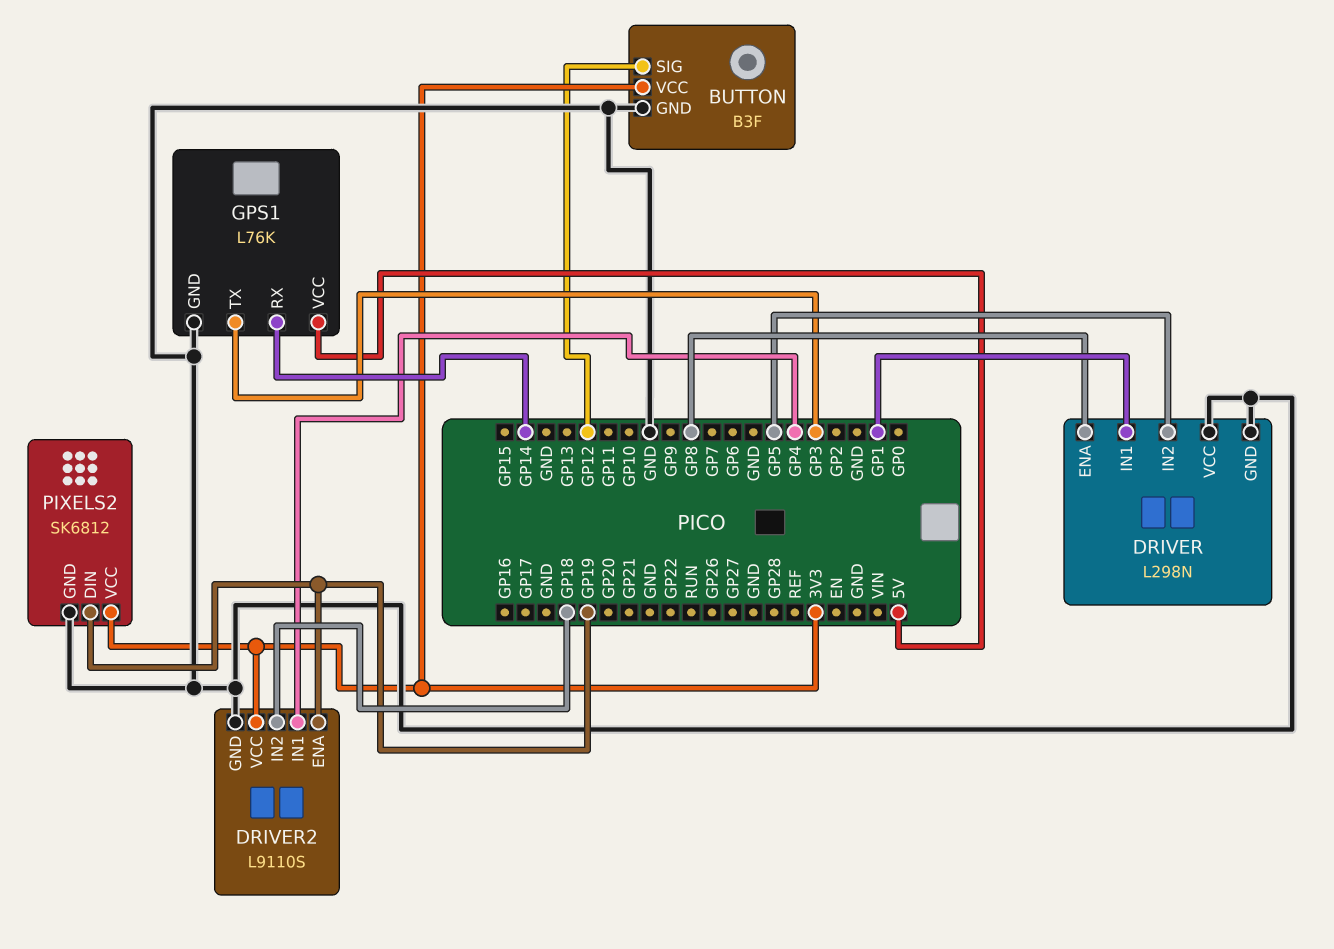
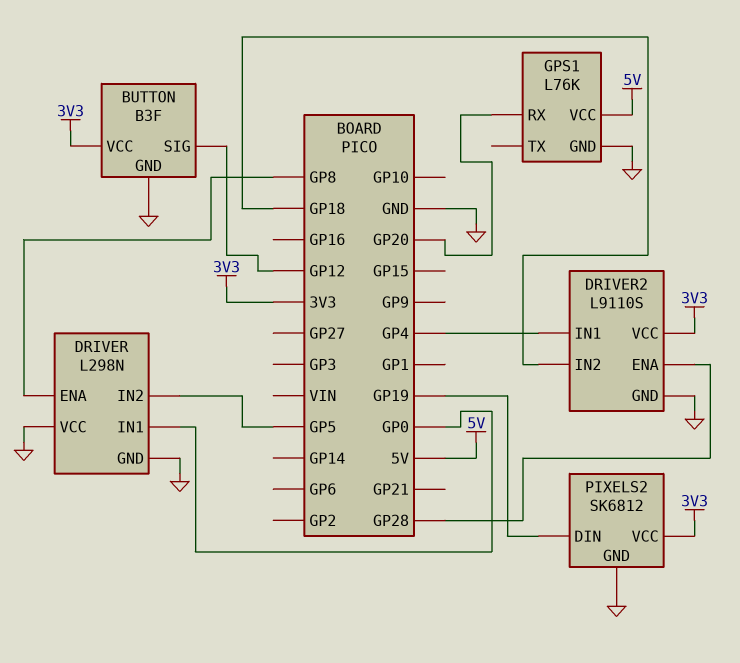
DRIVER pin IN1: GP1 -> GP0
DRIVER2 pin ENA: GP19 -> GP28
GPS1 pin RX: GP14 -> GP20
GPS1 pin TX: GP3 -> none

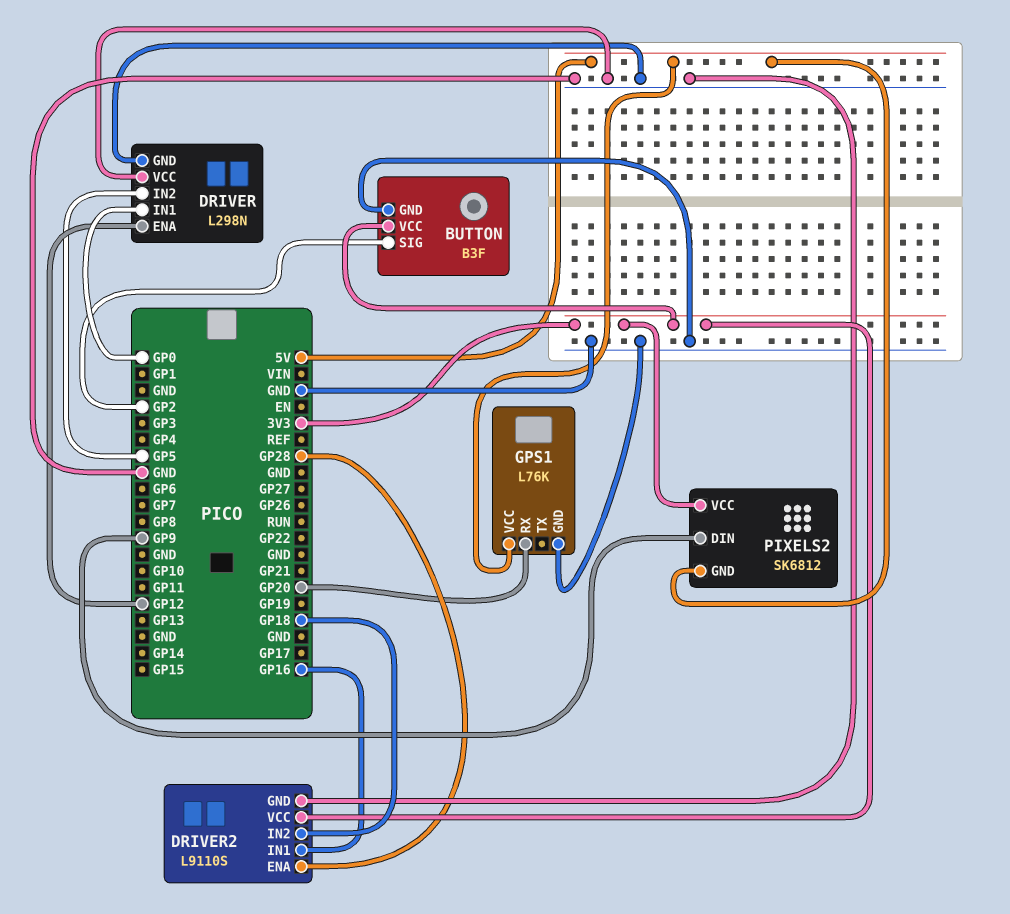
BUTTON pin SIG: GP12 -> GP2
DRIVER pin ENA: GP8 -> GP12
DRIVER2 pin IN1: GP4 -> GP16
PIXELS2 pin DIN: GP19 -> GP9
PIXELS2 pin GND: GND -> 5V

